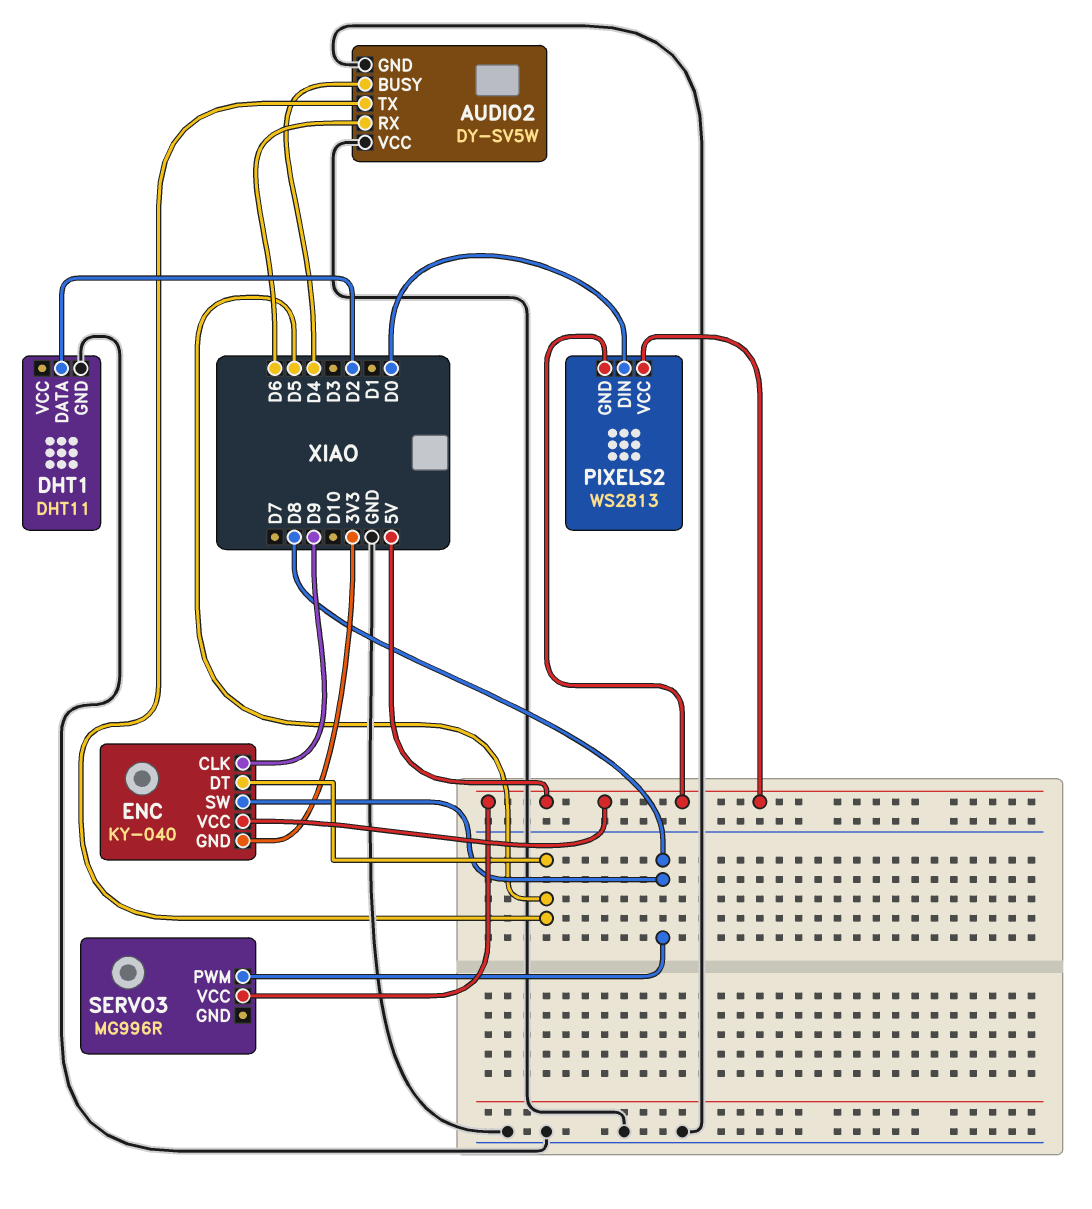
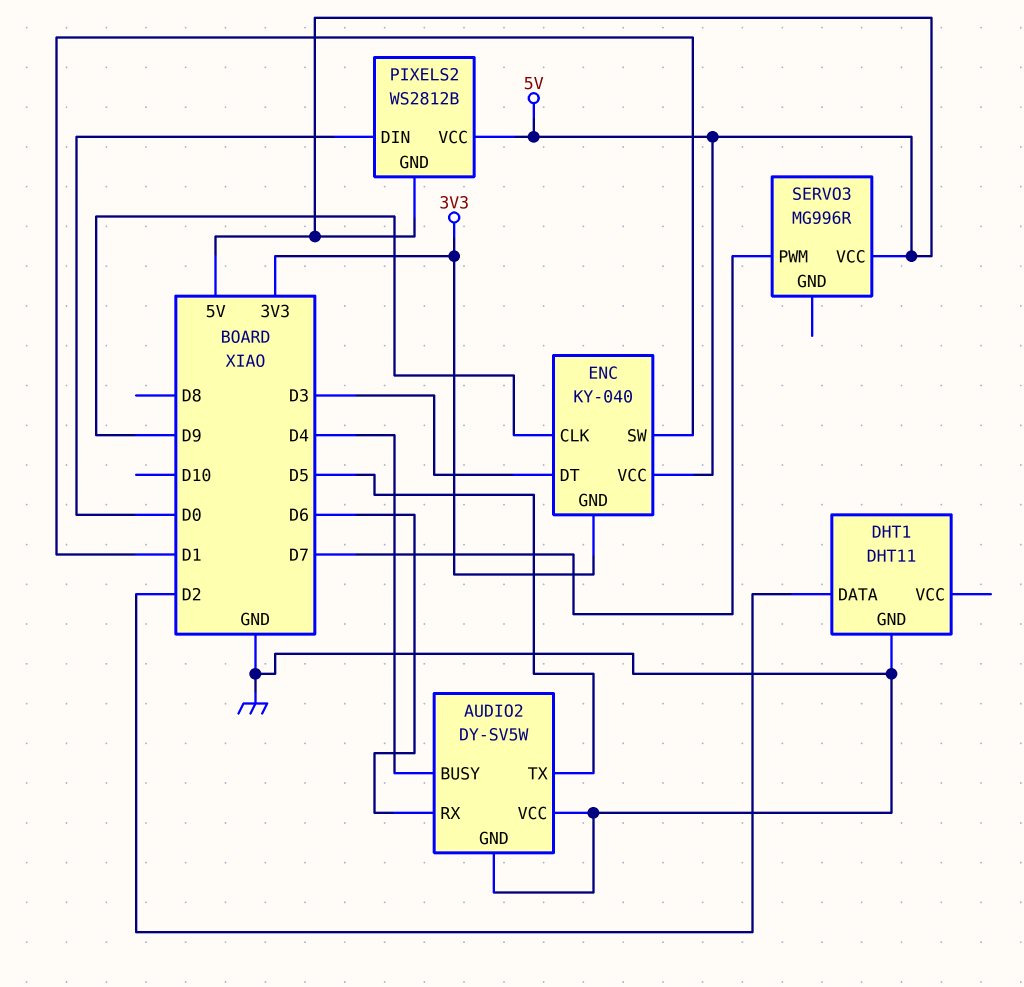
ENC pin DT: D5 -> D3
ENC pin SW: D8 -> D1
PIXELS2: WS2813 -> WS2812B
SERVO3 pin PWM: D8 -> D7

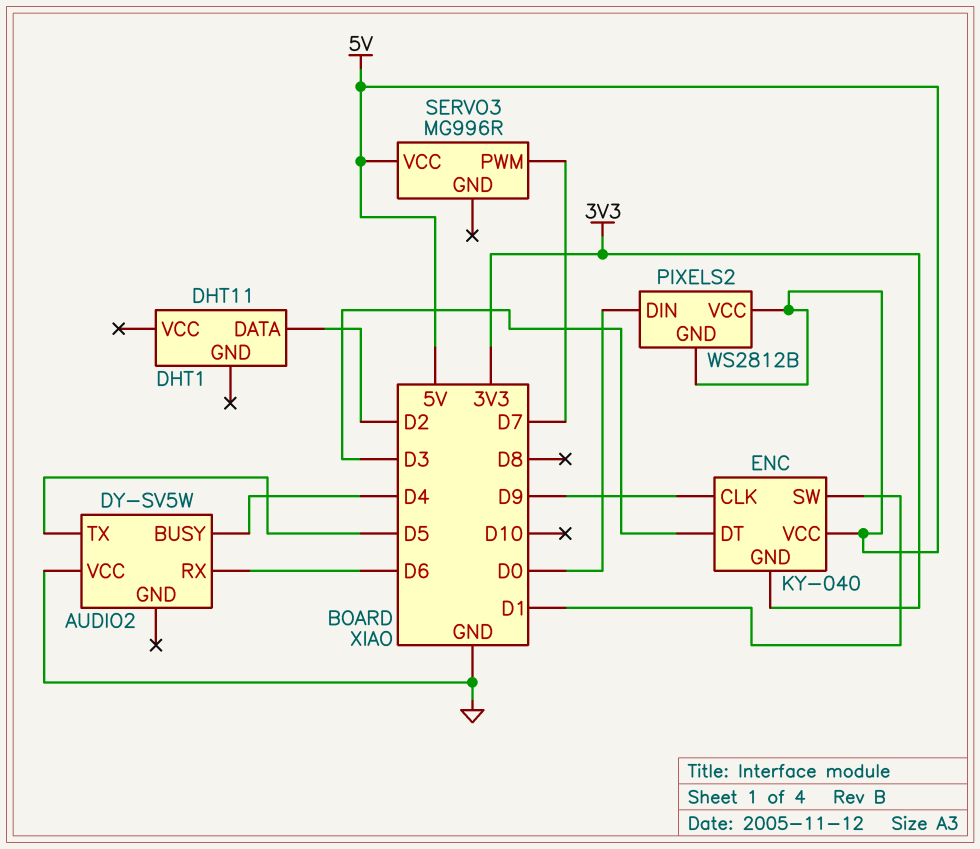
AUDIO2 pin GND: GND -> none
DHT1 pin GND: GND -> none

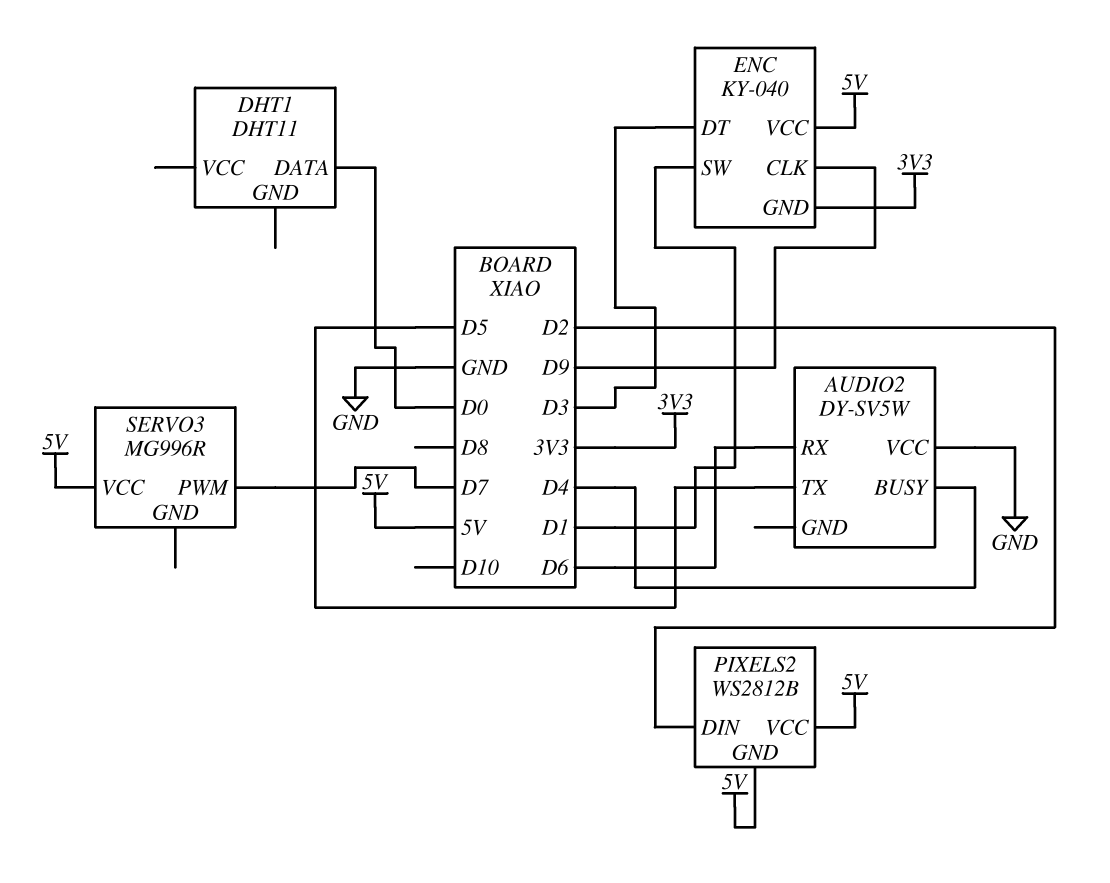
DHT1 pin DATA: D2 -> D0
PIXELS2 pin DIN: D0 -> D2

